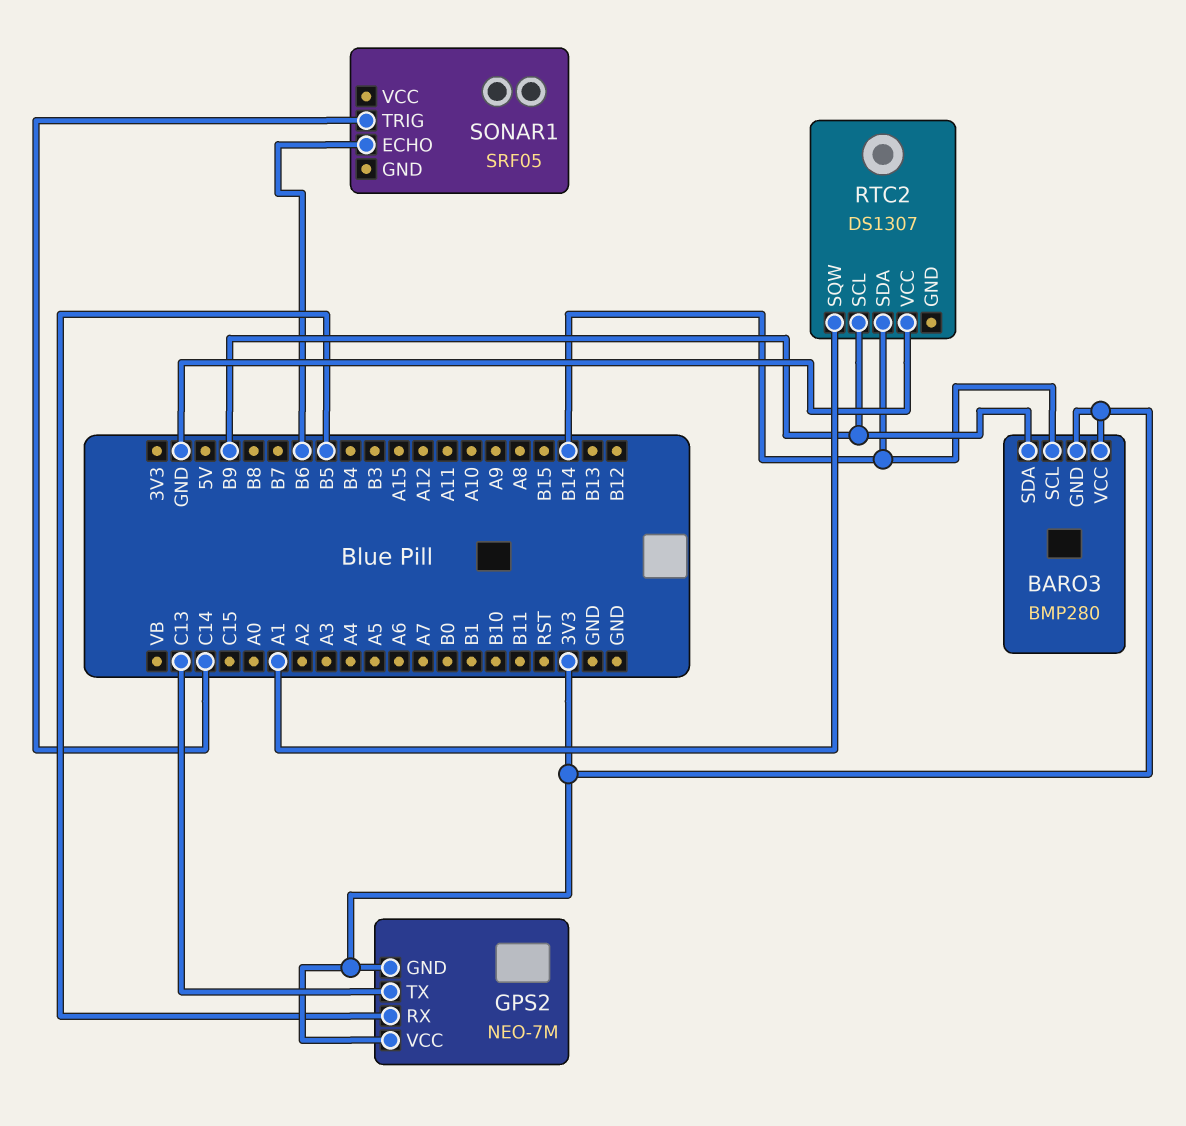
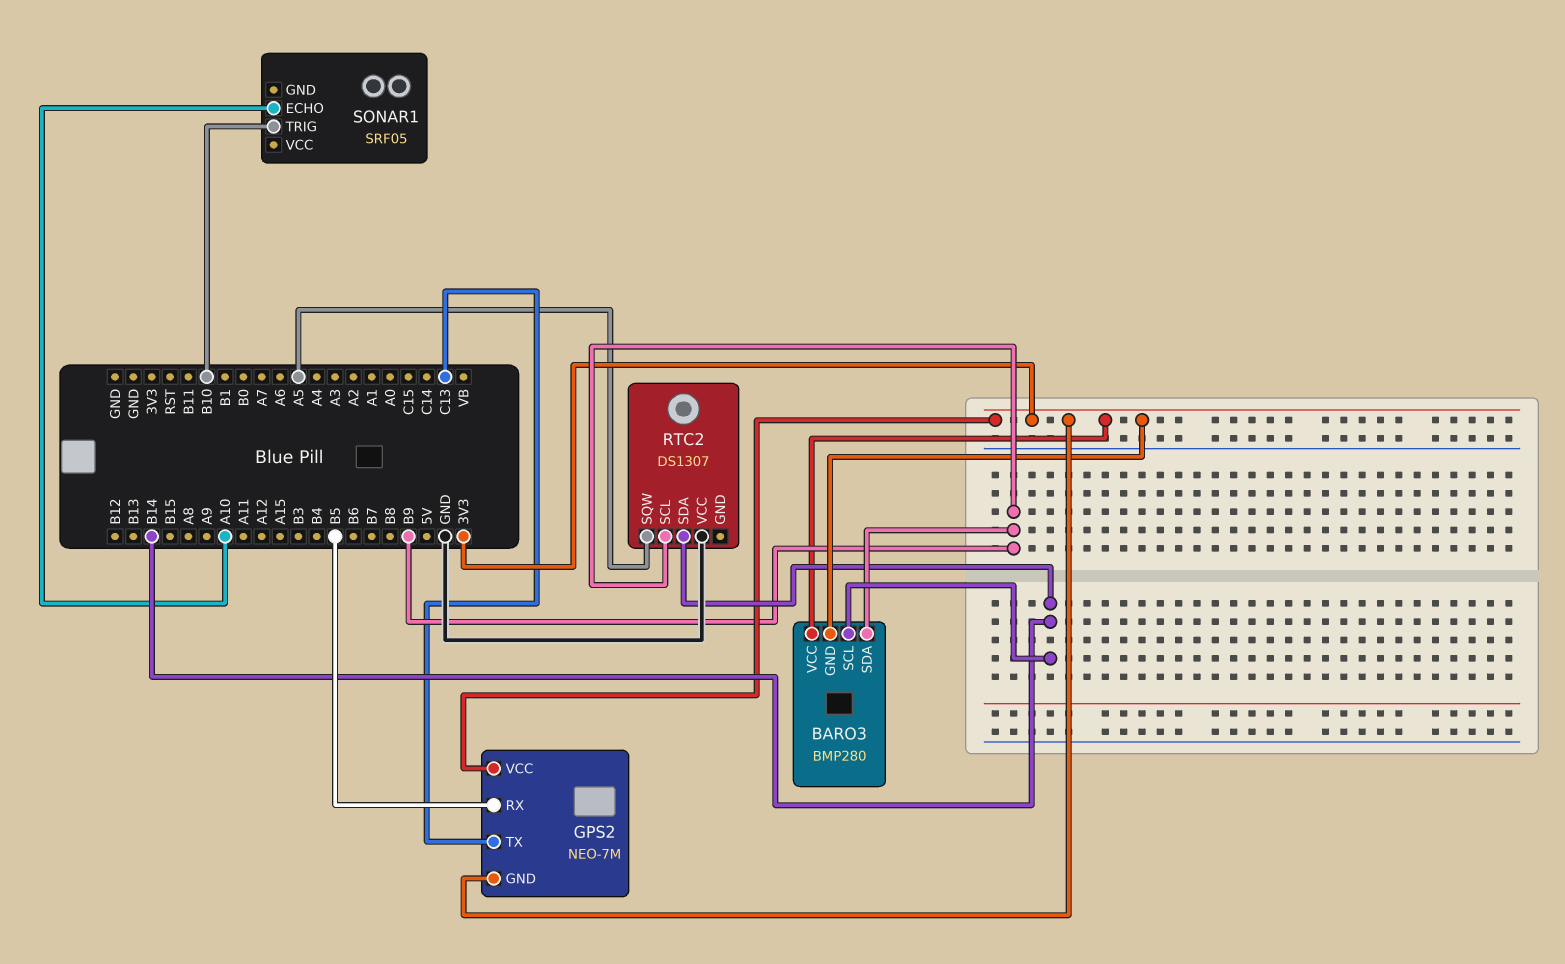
RTC2 pin SQW: A1 -> A5
SONAR1 pin ECHO: B6 -> A10
SONAR1 pin TRIG: C14 -> B10

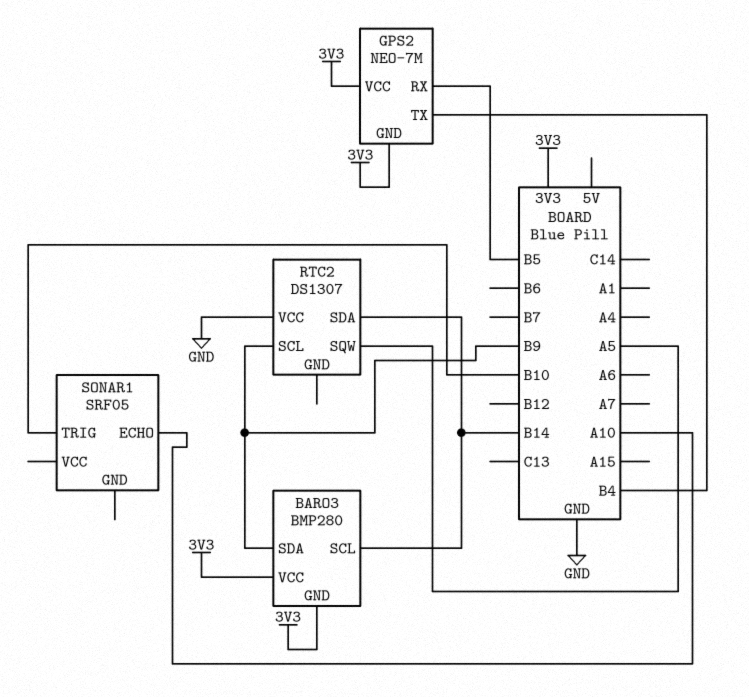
GPS2 pin TX: C13 -> B4

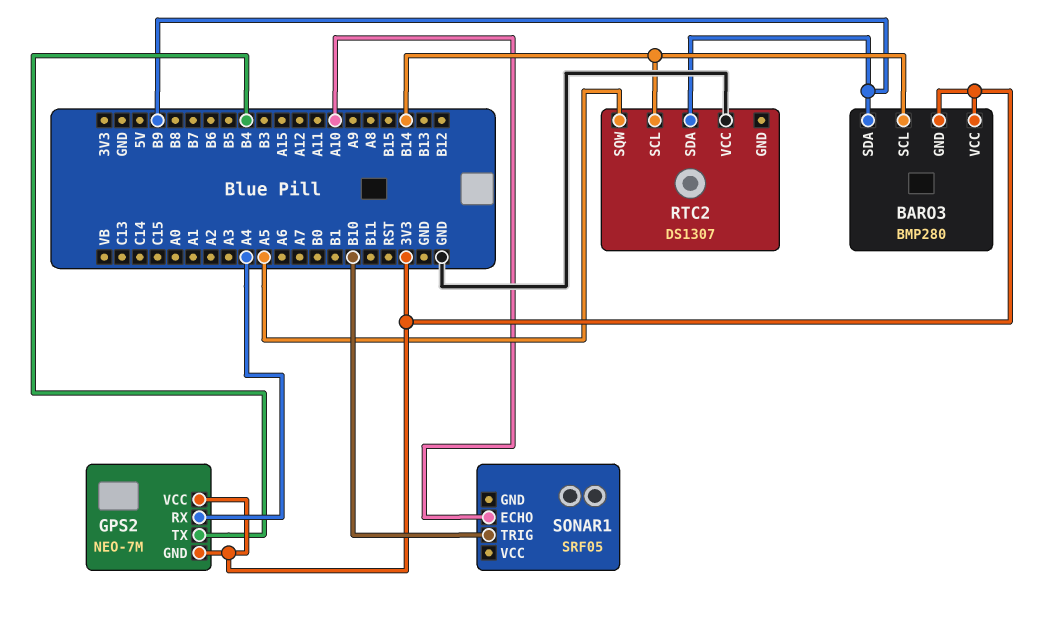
GPS2 pin RX: B5 -> A4
RTC2 pin SCL: B9 -> B14
RTC2 pin SDA: B14 -> B9

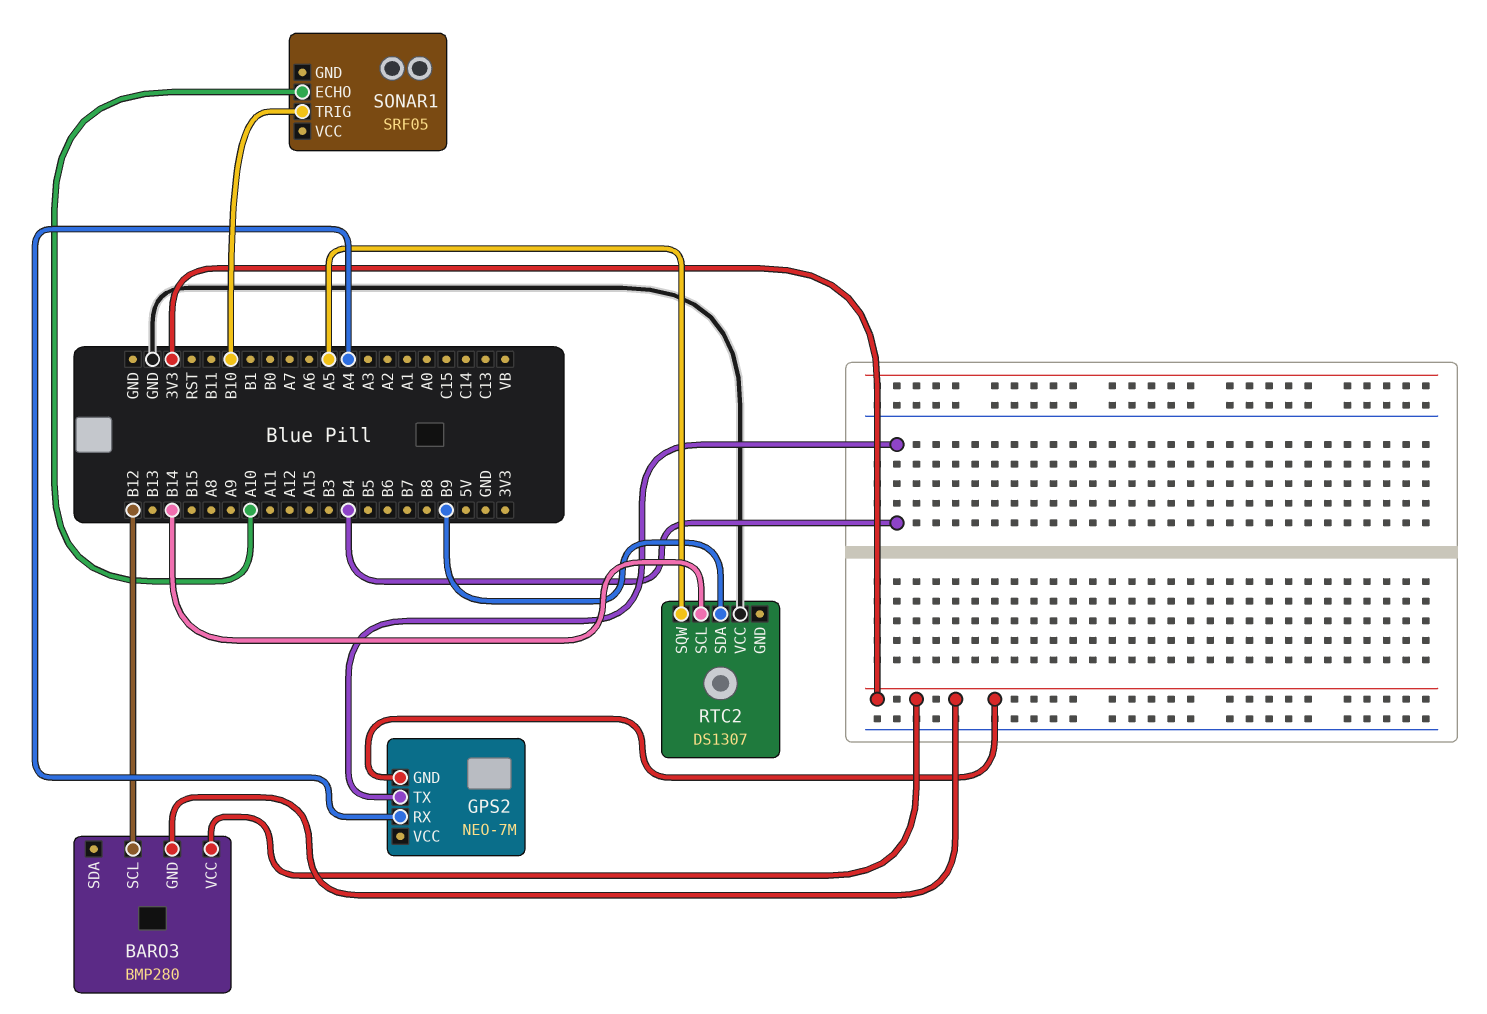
BARO3 pin SCL: B14 -> B12
BARO3 pin SDA: B9 -> none
GPS2 pin VCC: 3V3 -> none

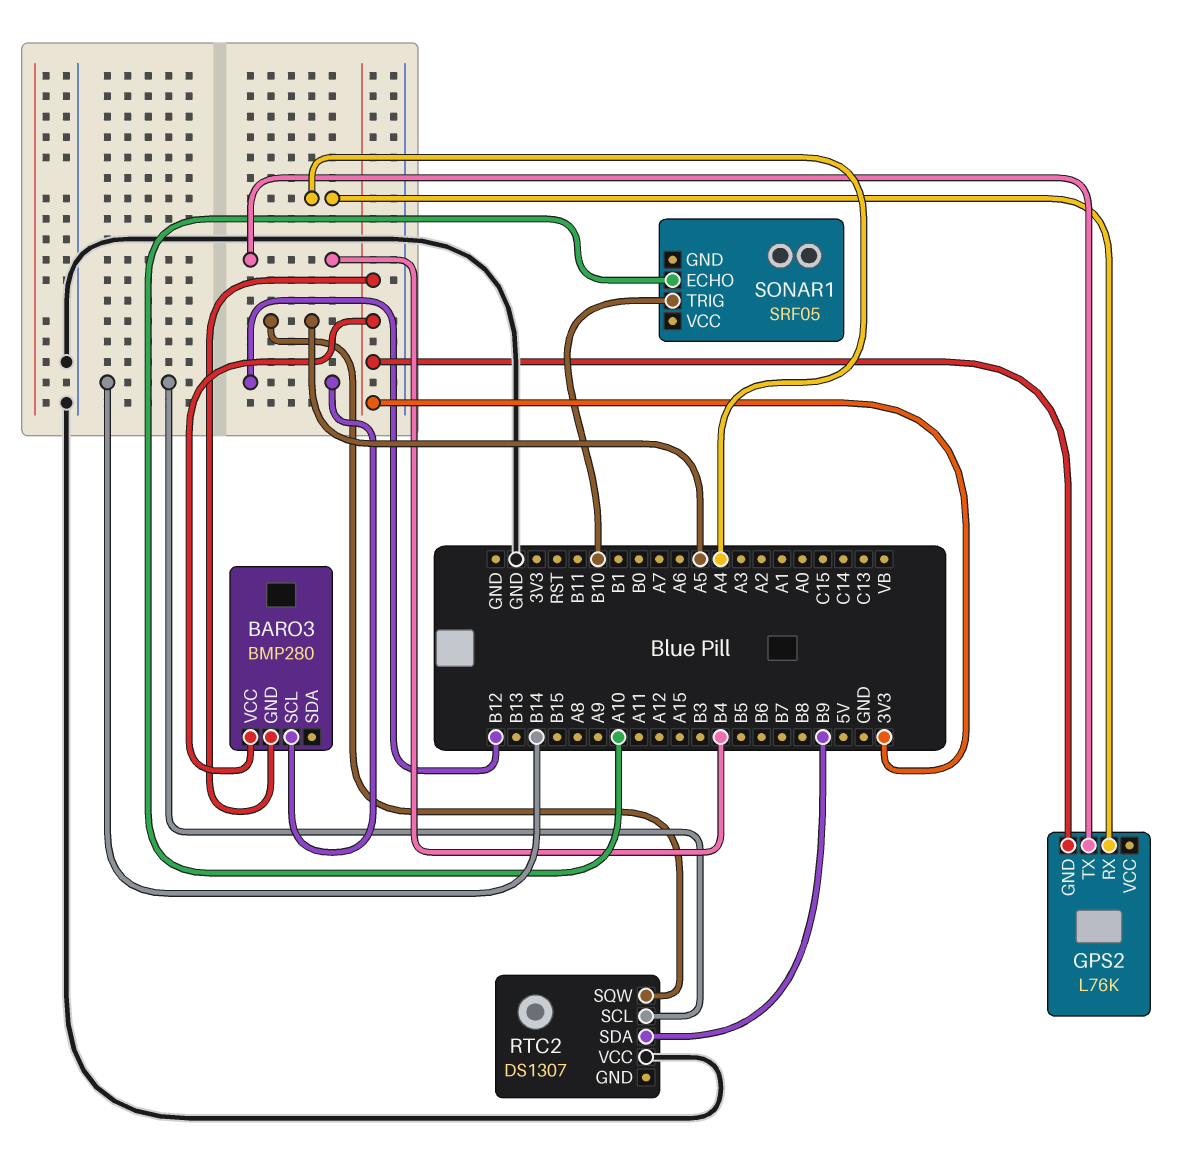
GPS2: NEO-7M -> L76K

